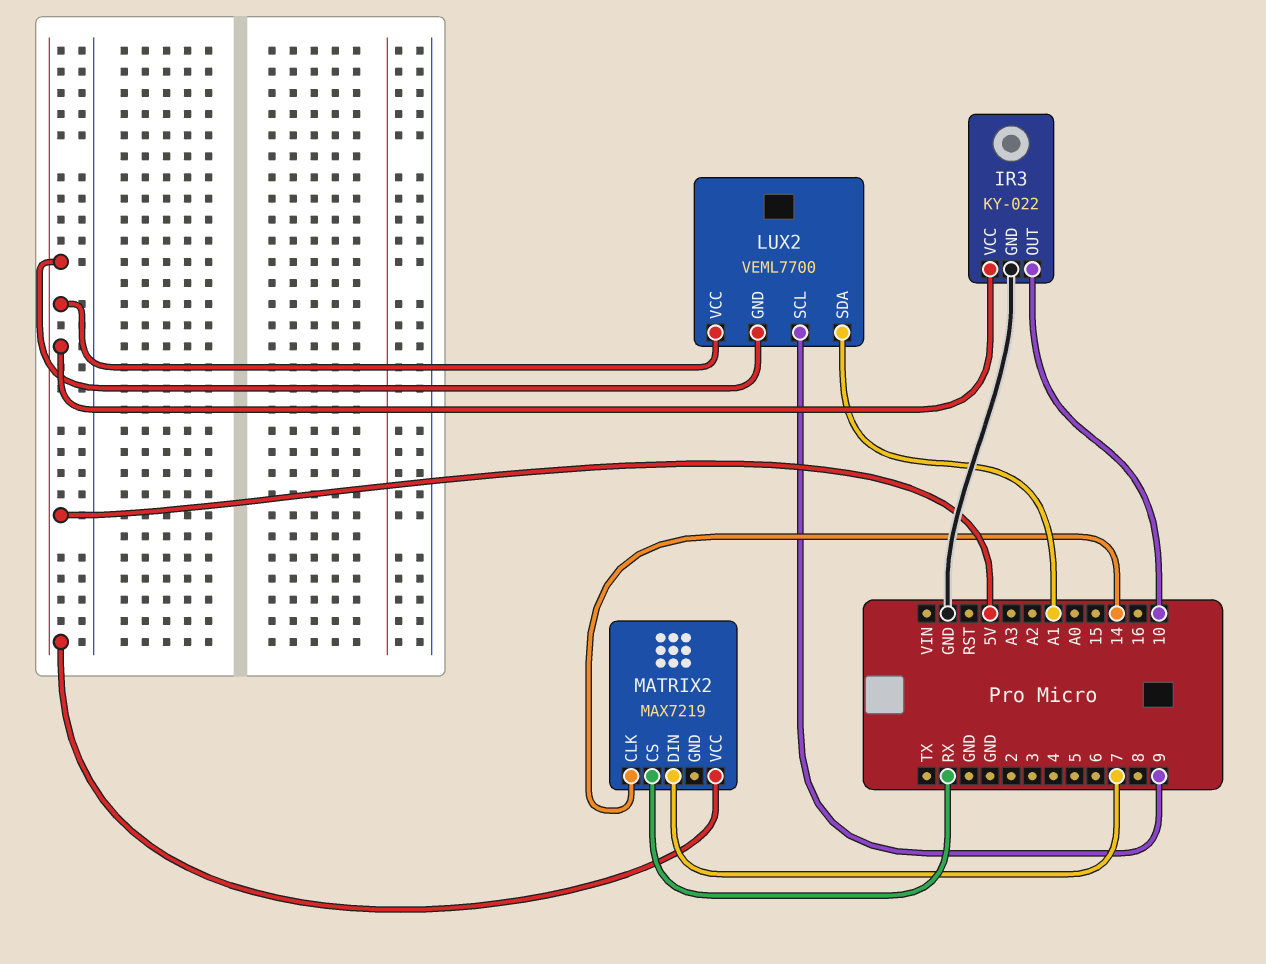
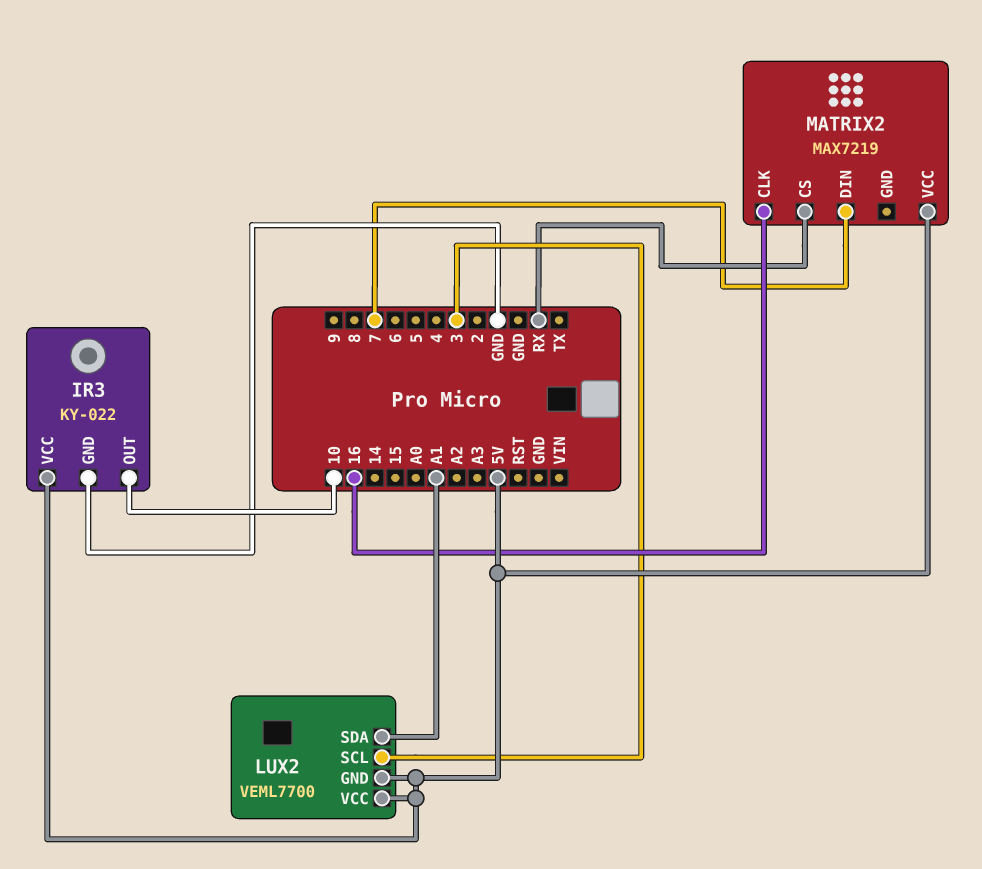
LUX2 pin SCL: 9 -> 3
MATRIX2 pin CLK: 14 -> 16

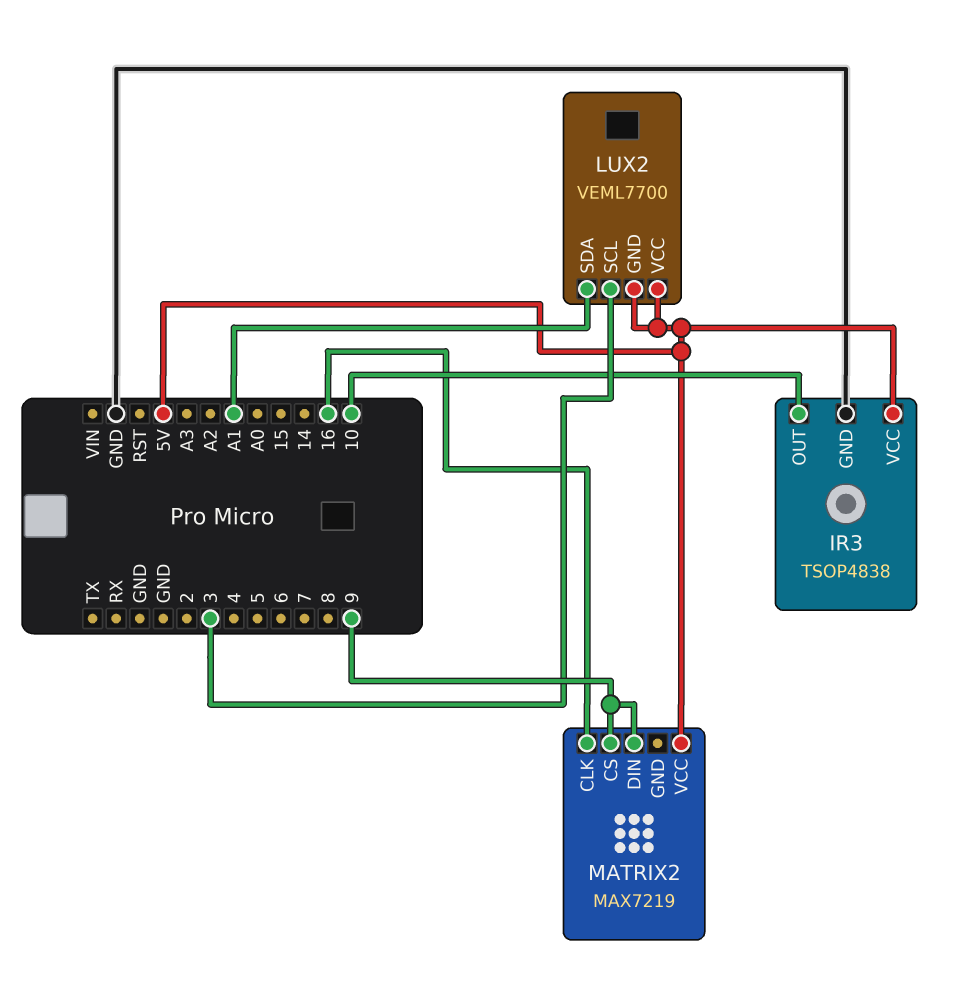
IR3: KY-022 -> TSOP4838
MATRIX2 pin CS: RX -> 9
MATRIX2 pin DIN: 7 -> 9

